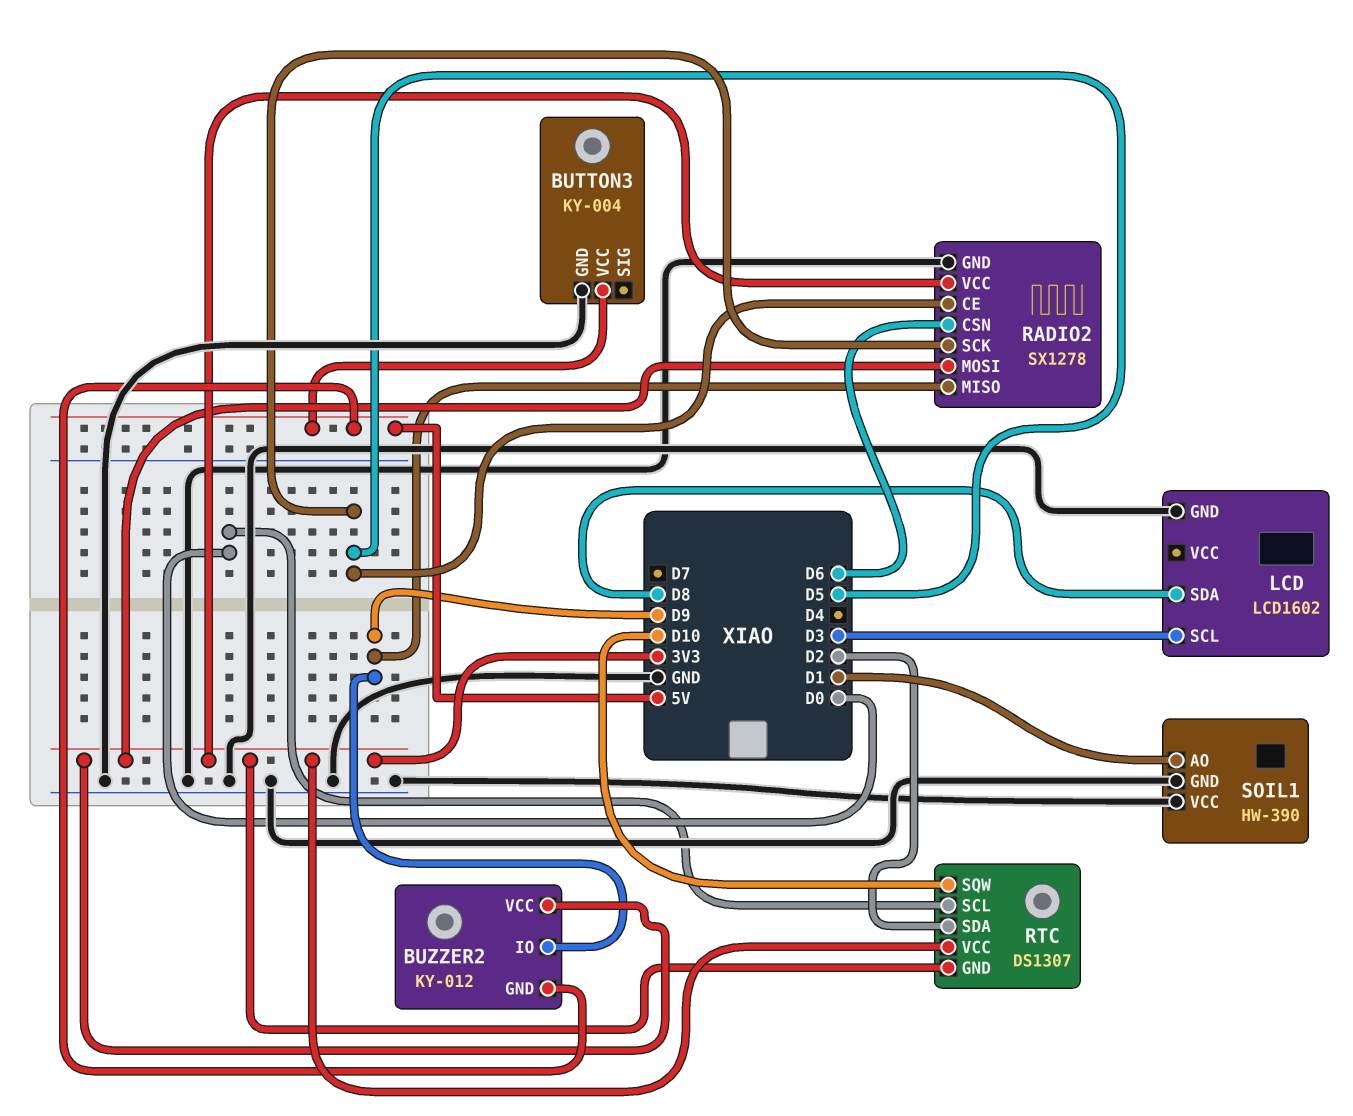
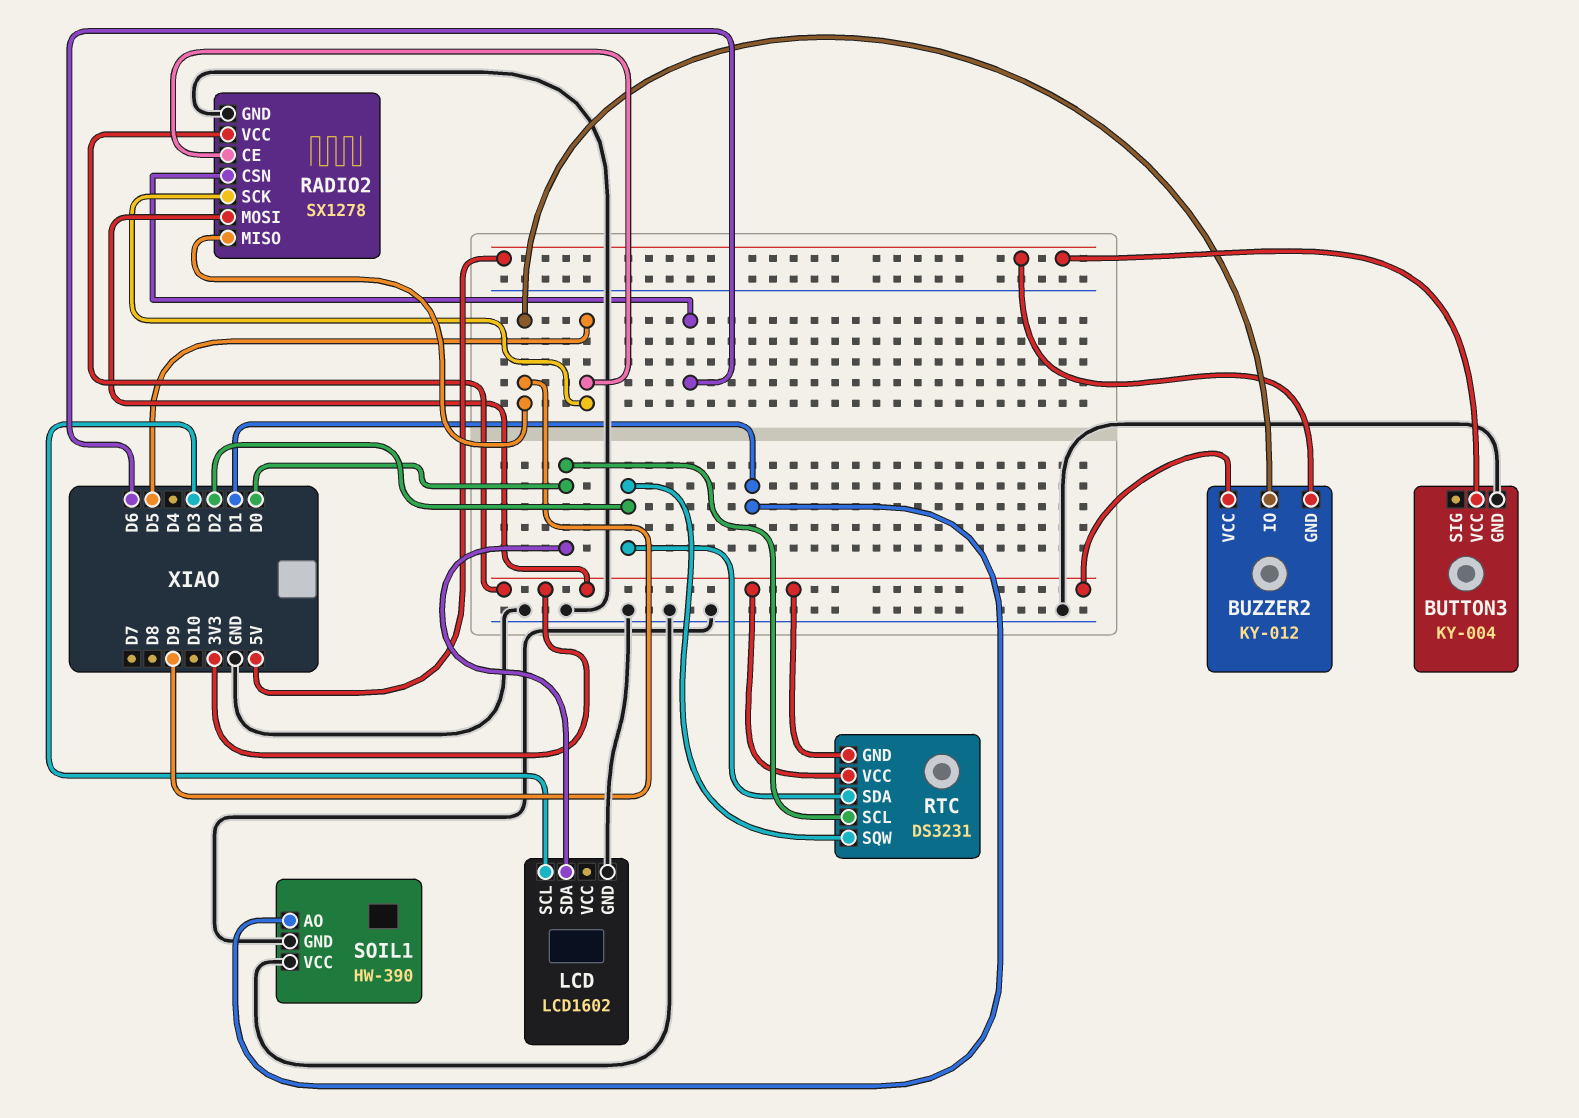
LCD pin SDA: D8 -> D0
RTC: DS1307 -> DS3231
RTC pin SQW: D10 -> D2

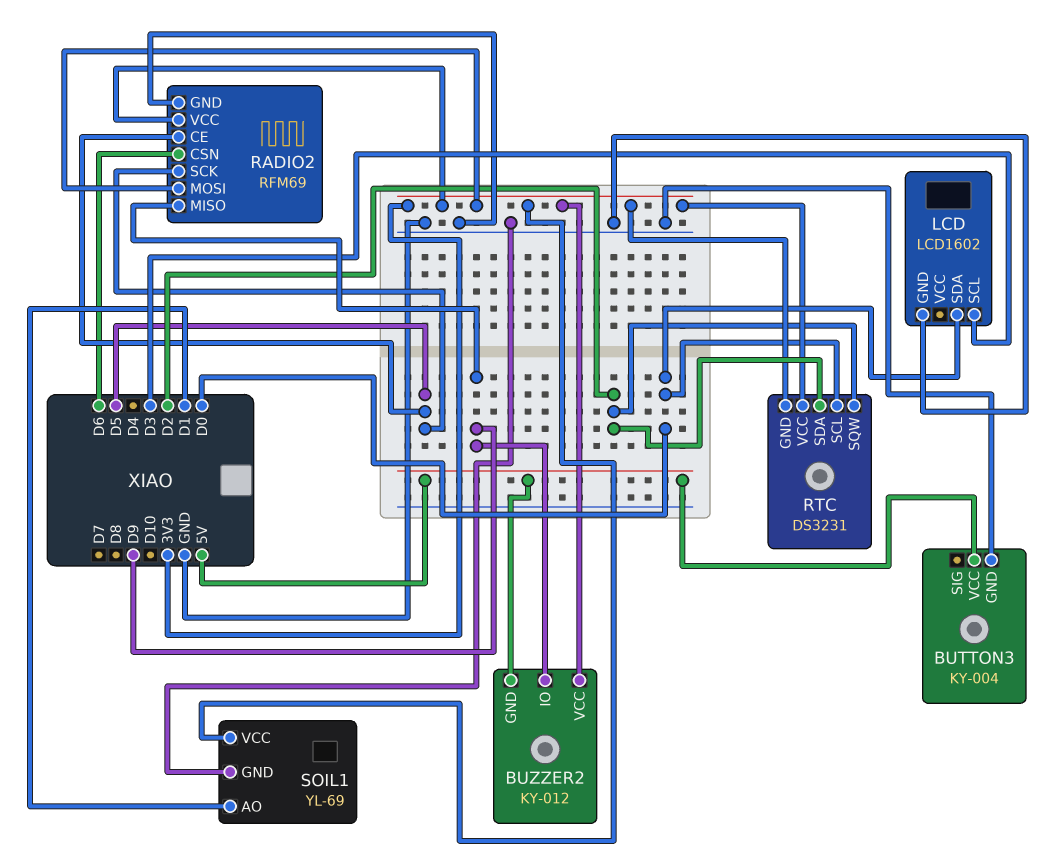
RADIO2: SX1278 -> RFM69
SOIL1: HW-390 -> YL-69
SOIL1 pin VCC: GND -> 3V3

